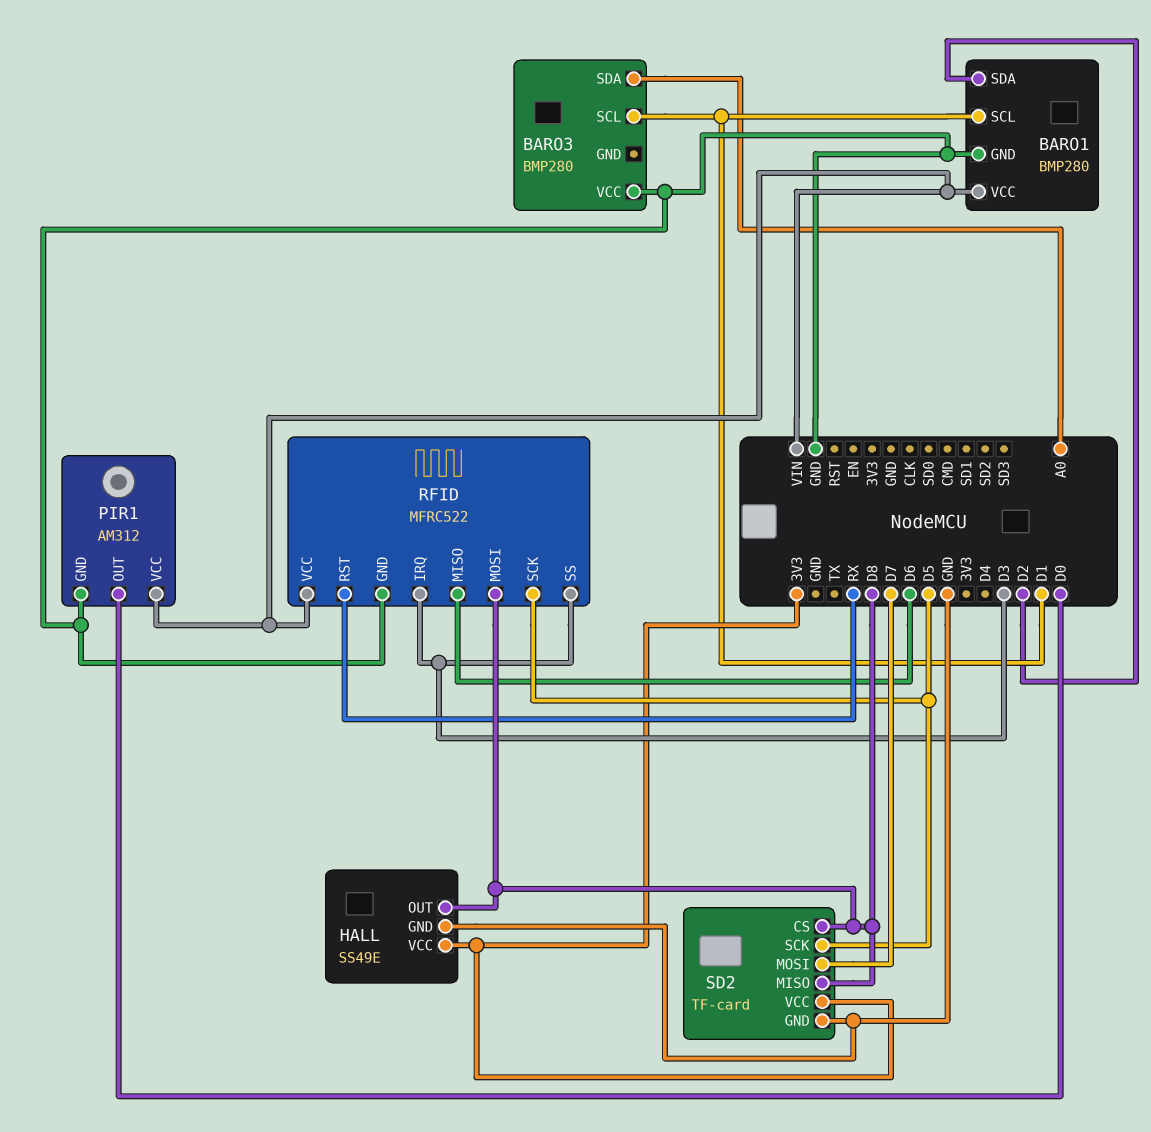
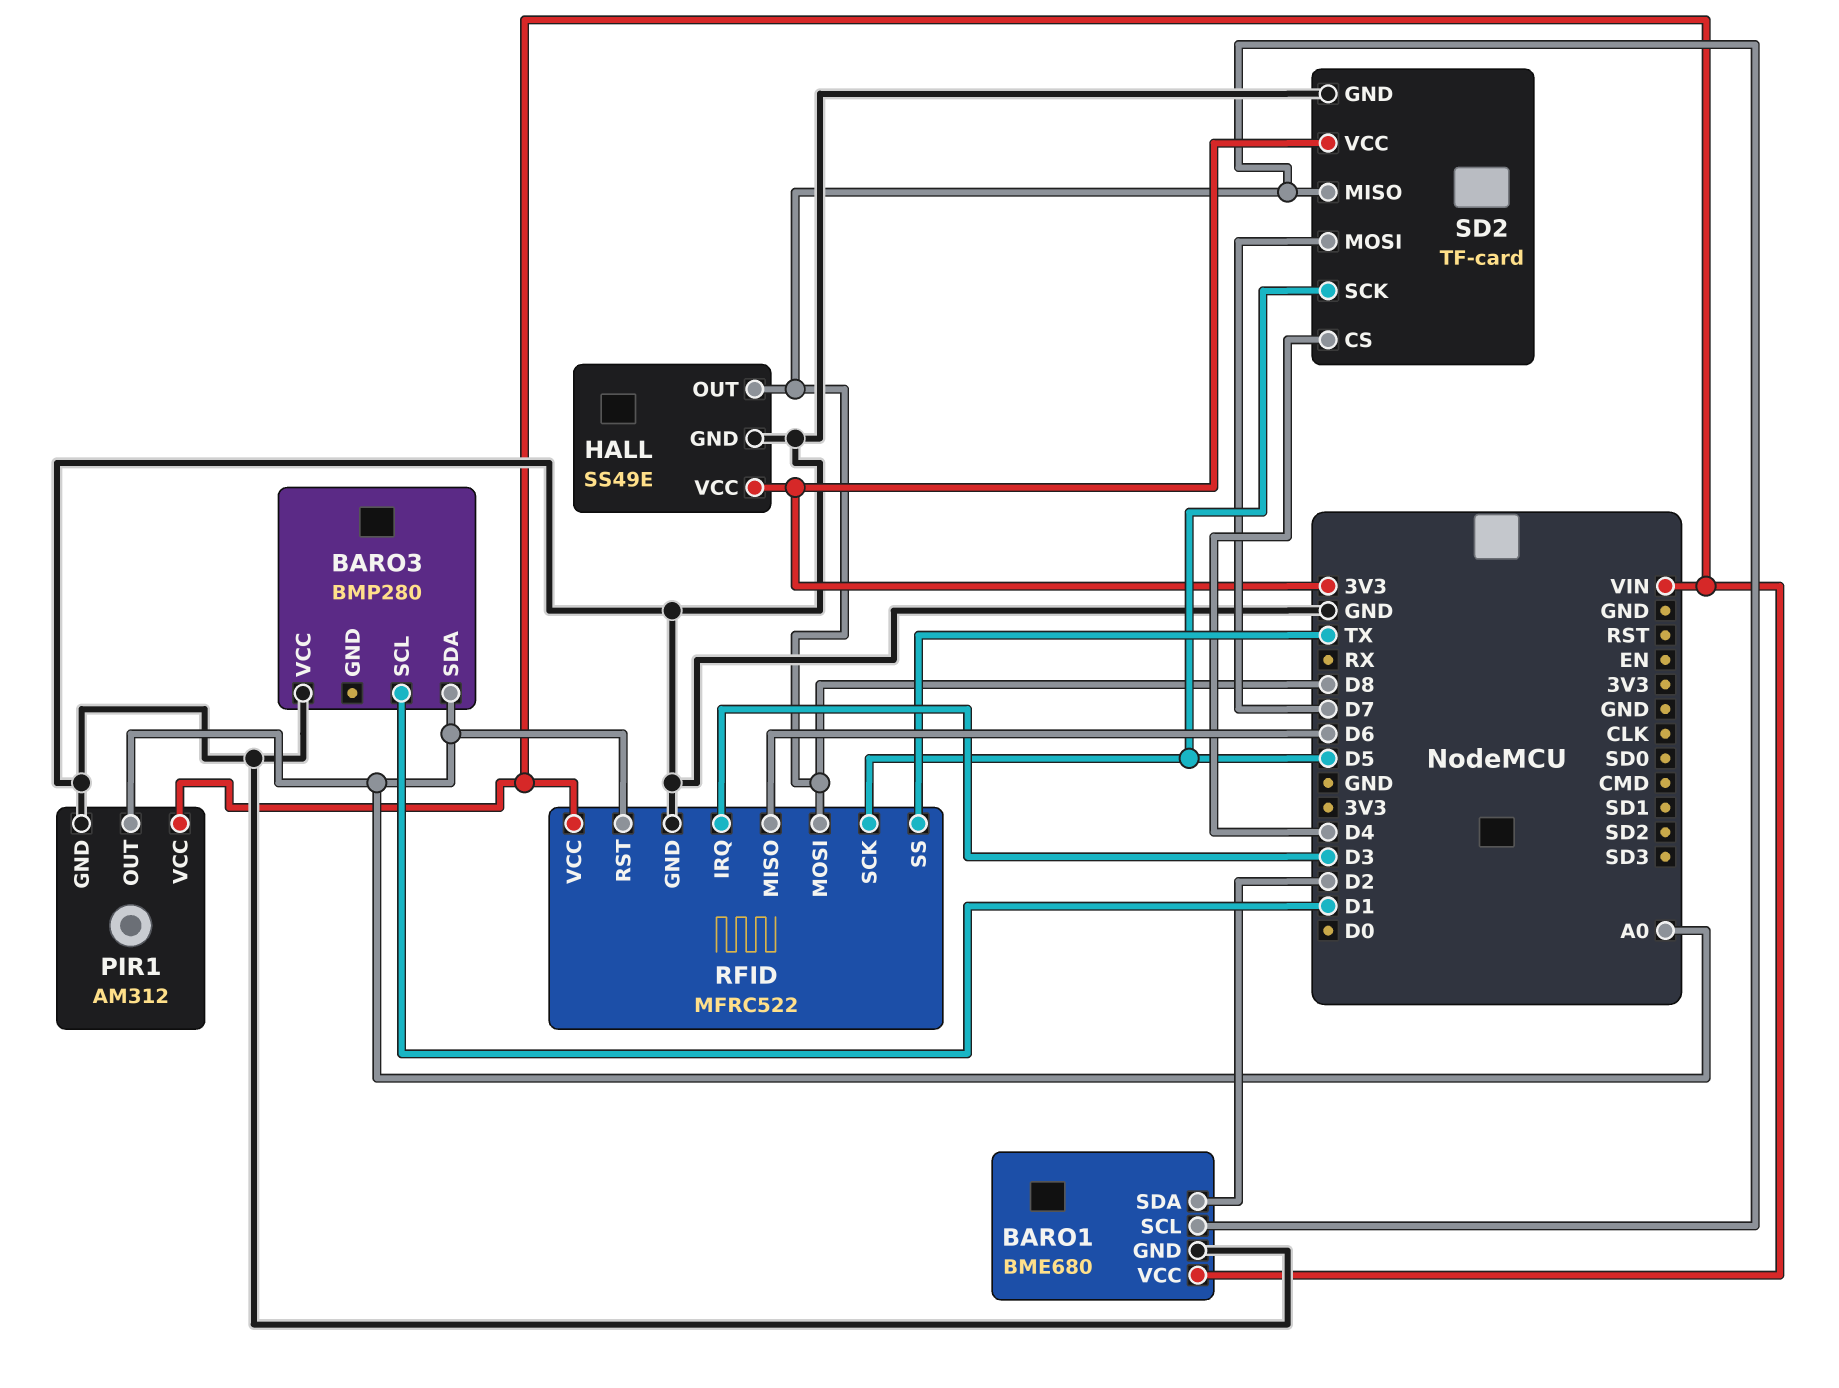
BARO1: BMP280 -> BME680
BARO1 pin SCL: D1 -> D8
PIR1 pin OUT: D0 -> A0
RFID pin RST: RX -> A0
RFID pin SS: D3 -> TX
SD2 pin CS: D8 -> D4

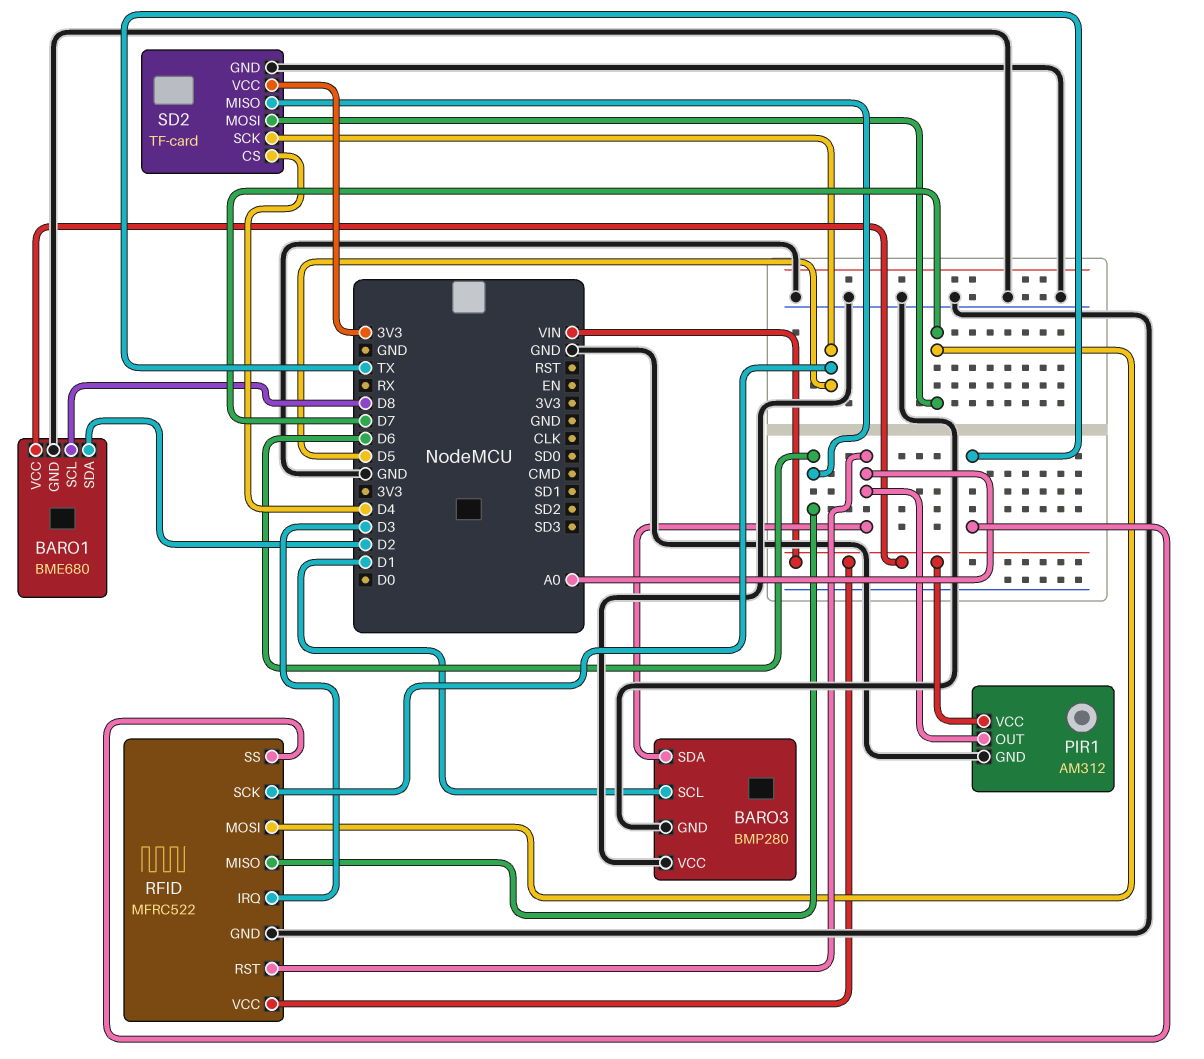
BARO3 pin GND: none -> GND
HALL: SS49E -> none
HALL pin GND: GND -> none
HALL pin OUT: D8 -> none
HALL pin VCC: 3V3 -> none
RFID pin MOSI: D8 -> D7
SD2 pin MISO: D8 -> D6

